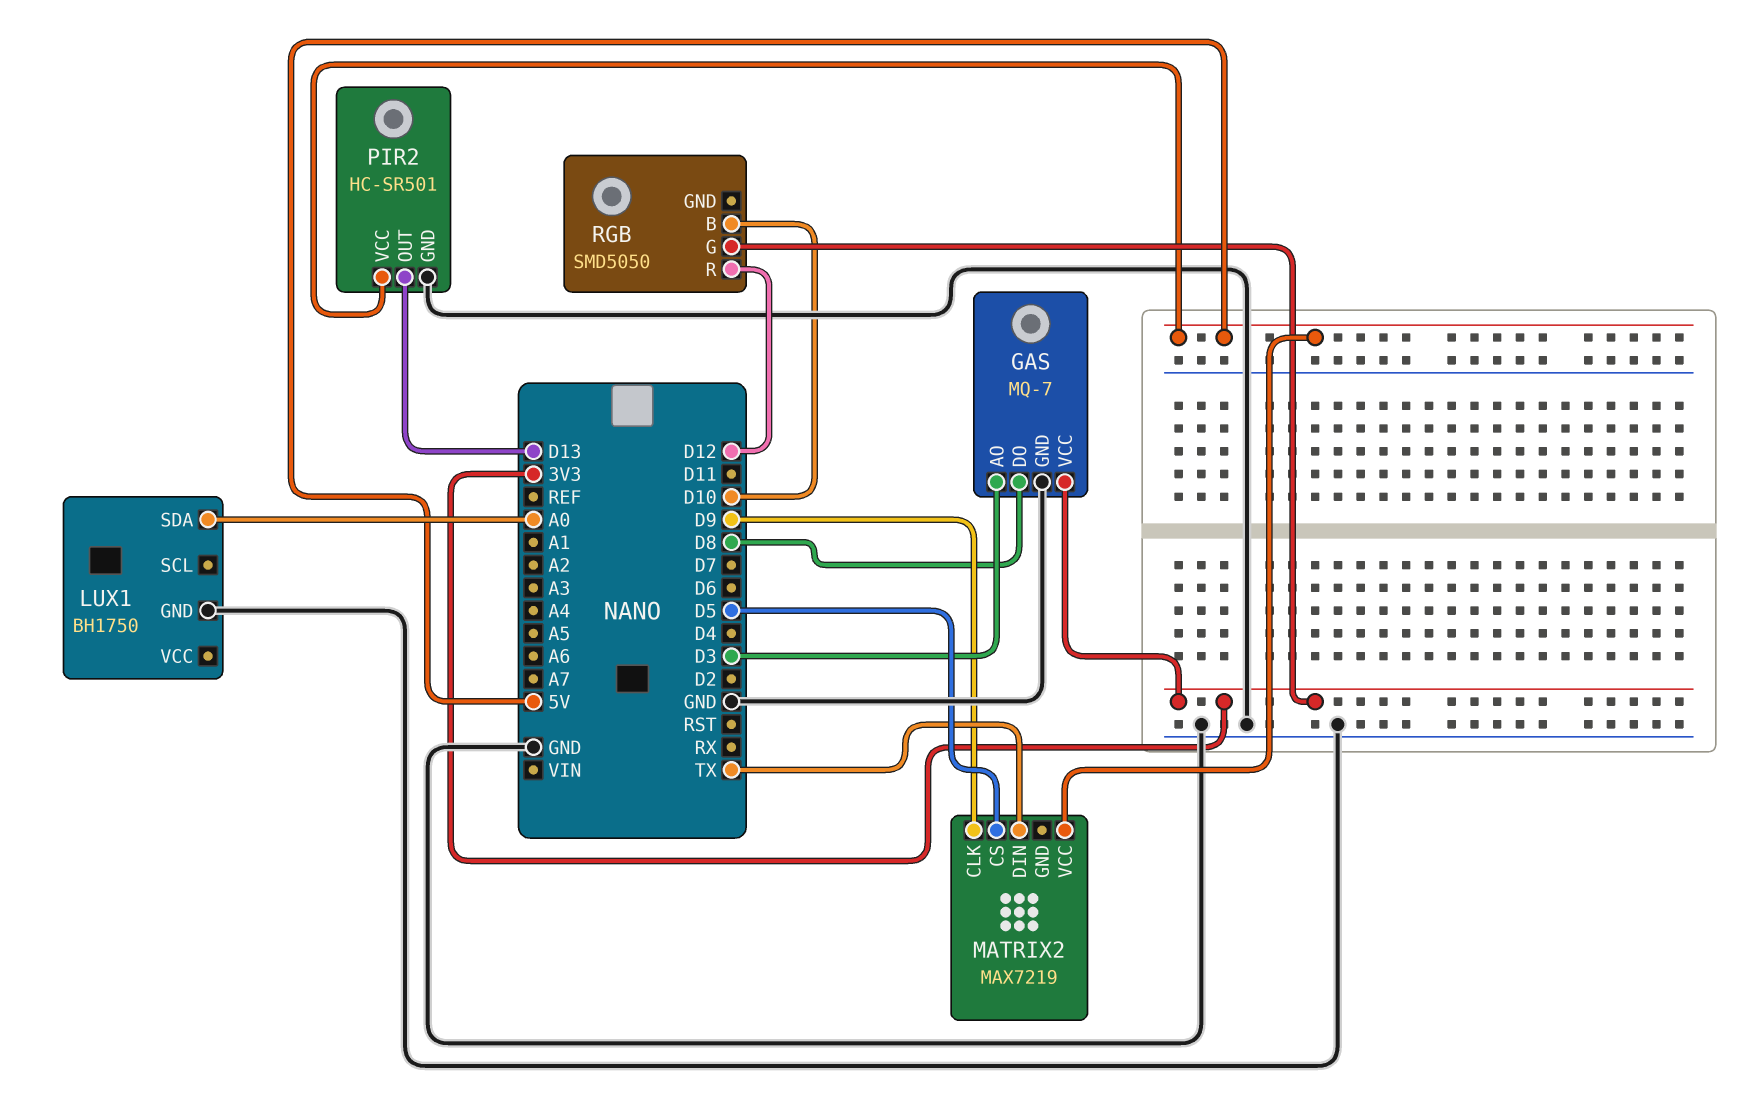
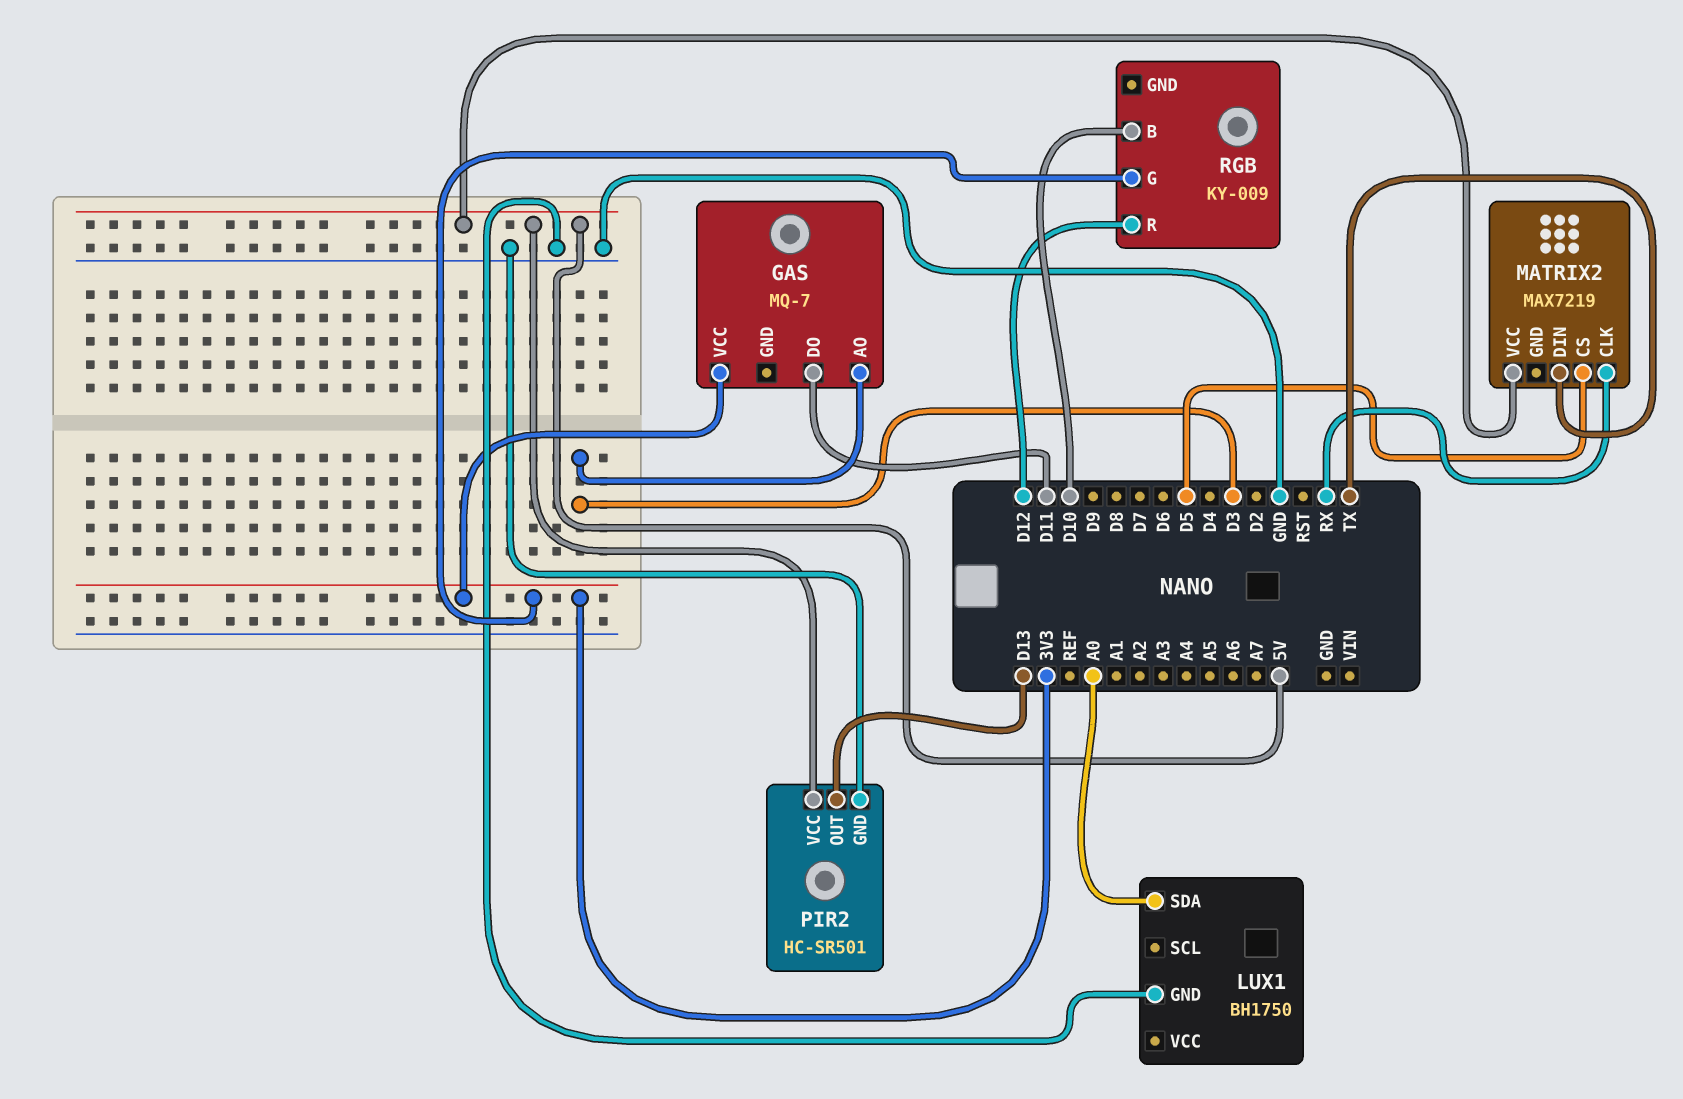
GAS pin DO: D8 -> D11
GAS pin GND: GND -> none
MATRIX2 pin CLK: D9 -> RX
RGB: SMD5050 -> KY-009

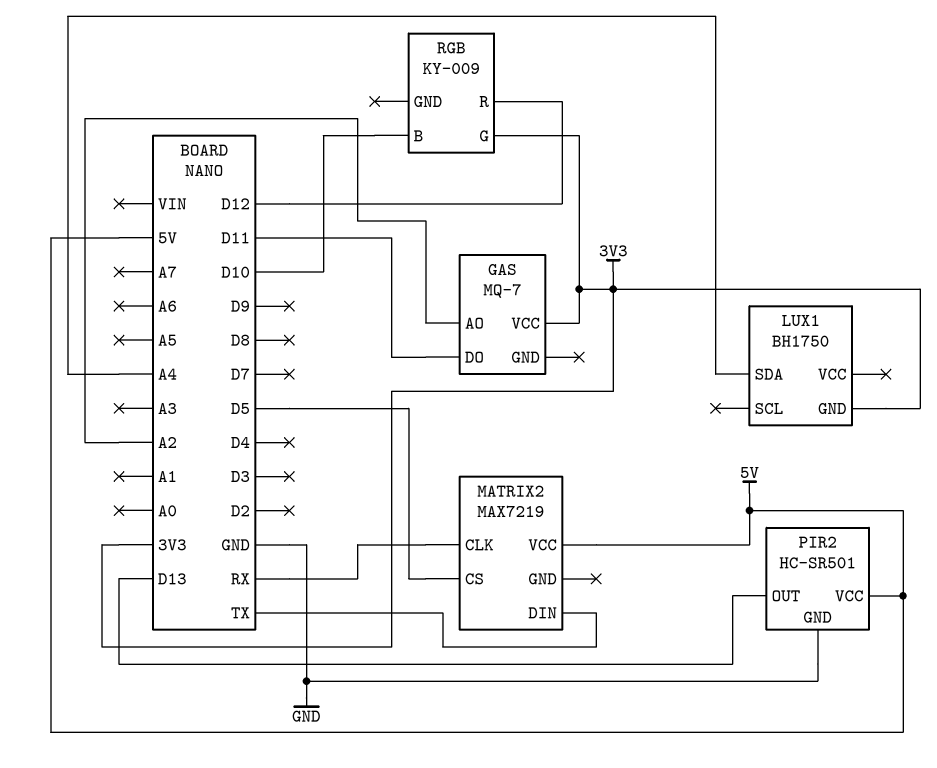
GAS pin AO: D3 -> A2
LUX1 pin GND: GND -> 3V3
LUX1 pin SDA: A0 -> A4

